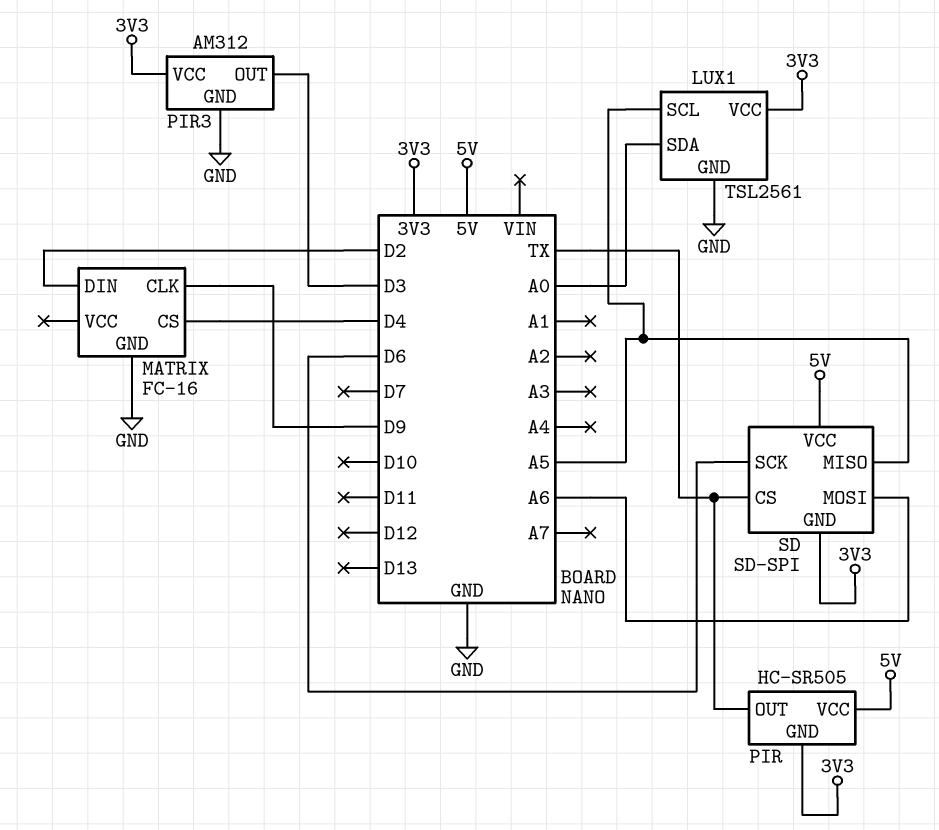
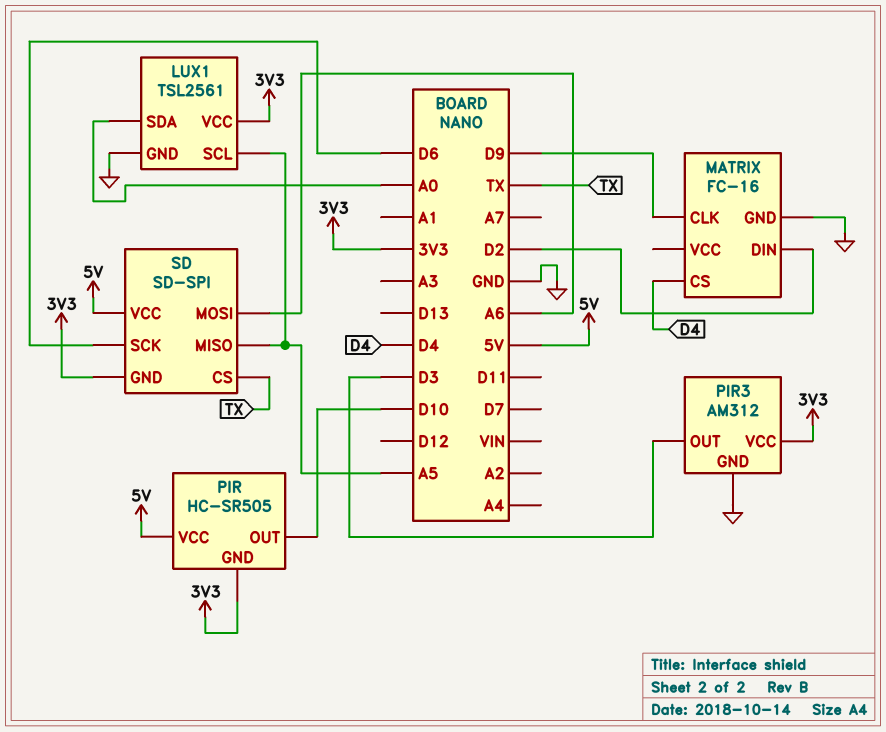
PIR pin OUT: TX -> D10

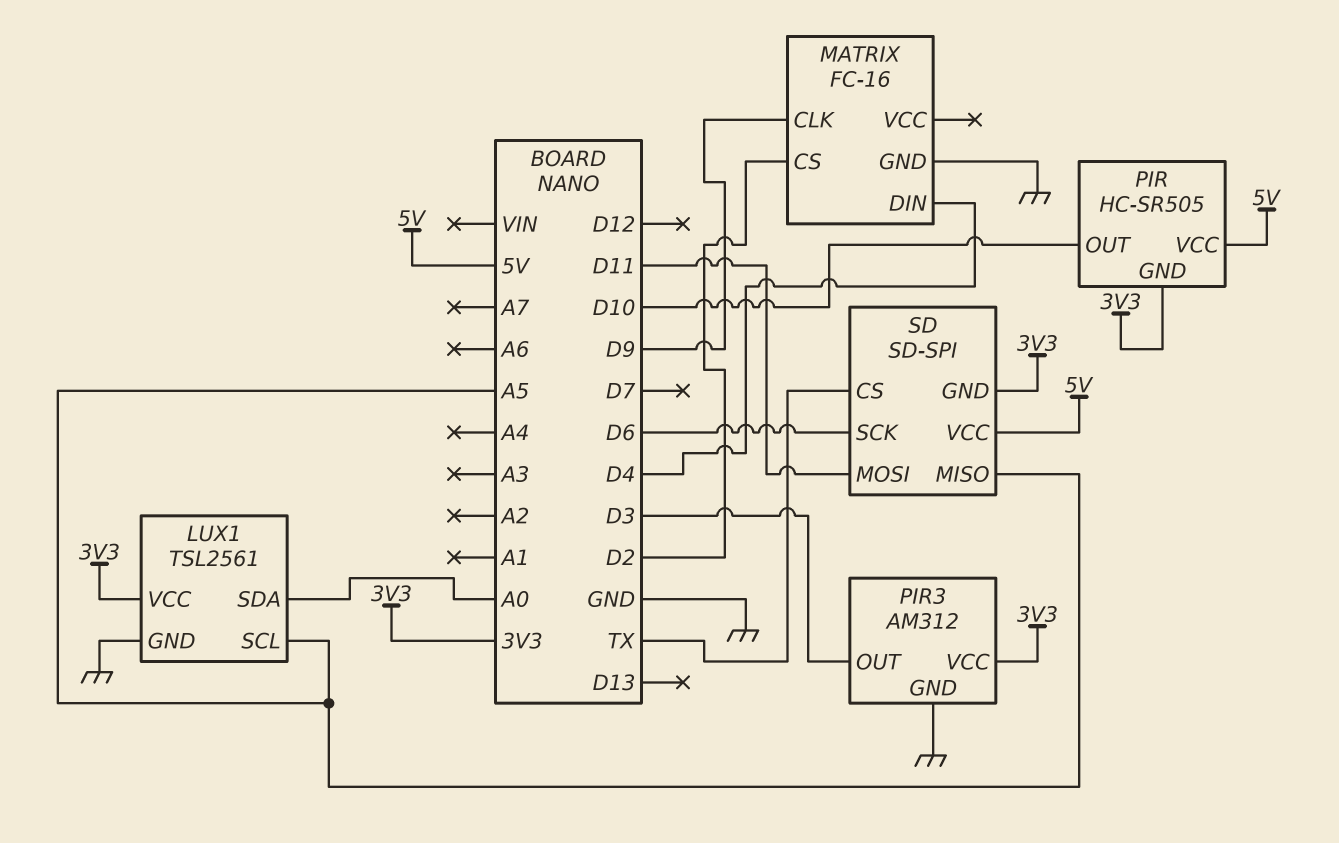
MATRIX pin CS: D4 -> D2
MATRIX pin DIN: D2 -> D4
SD pin MOSI: A6 -> D11

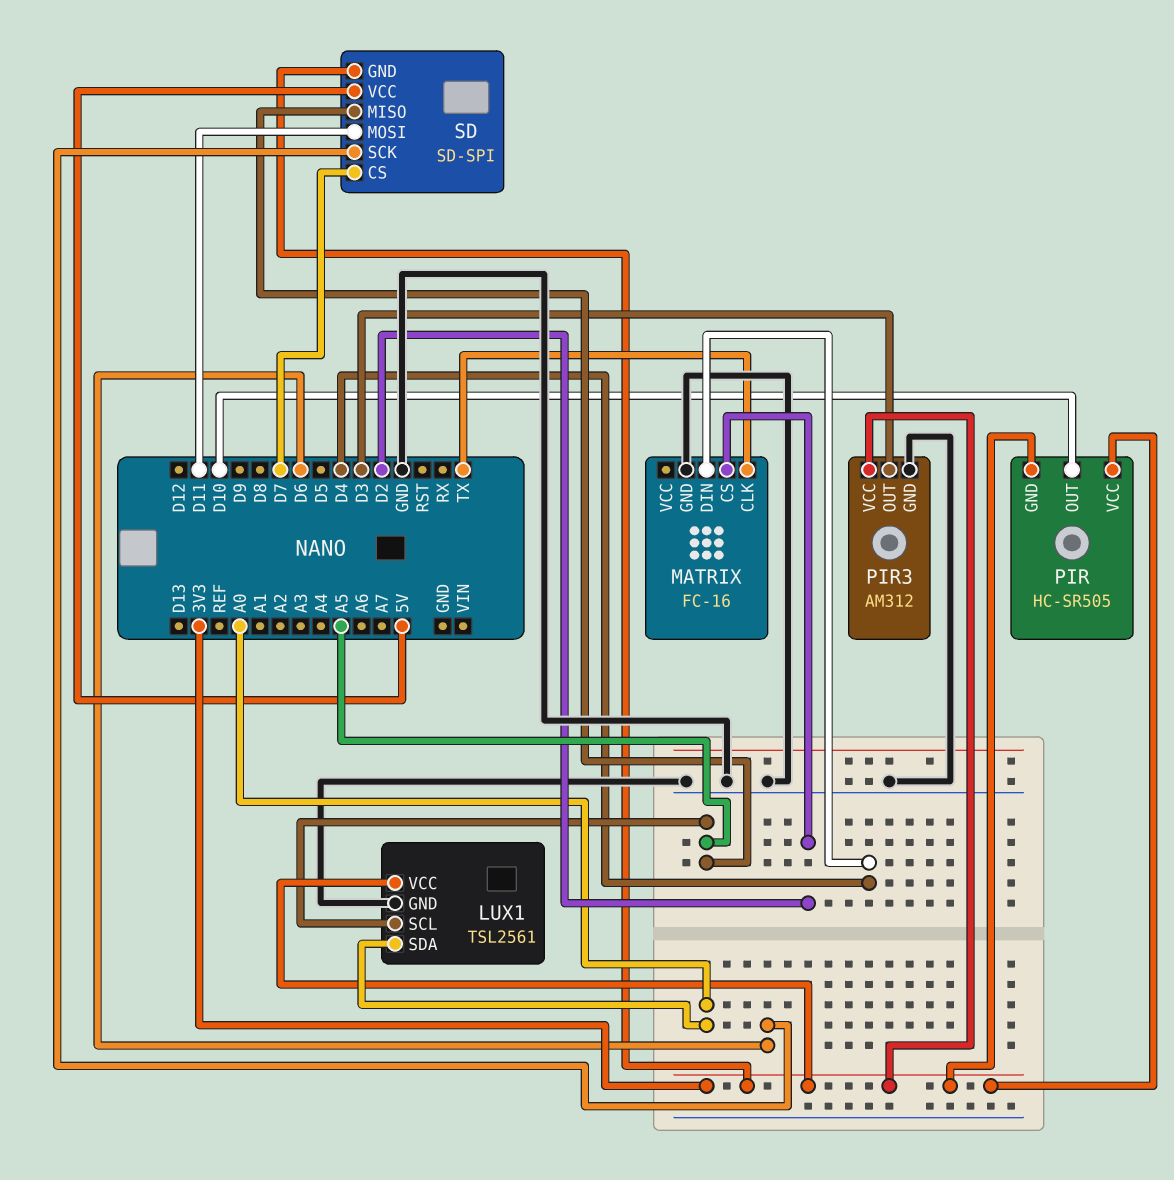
MATRIX pin CLK: D9 -> TX
PIR pin VCC: 5V -> 3V3
SD pin CS: TX -> D7

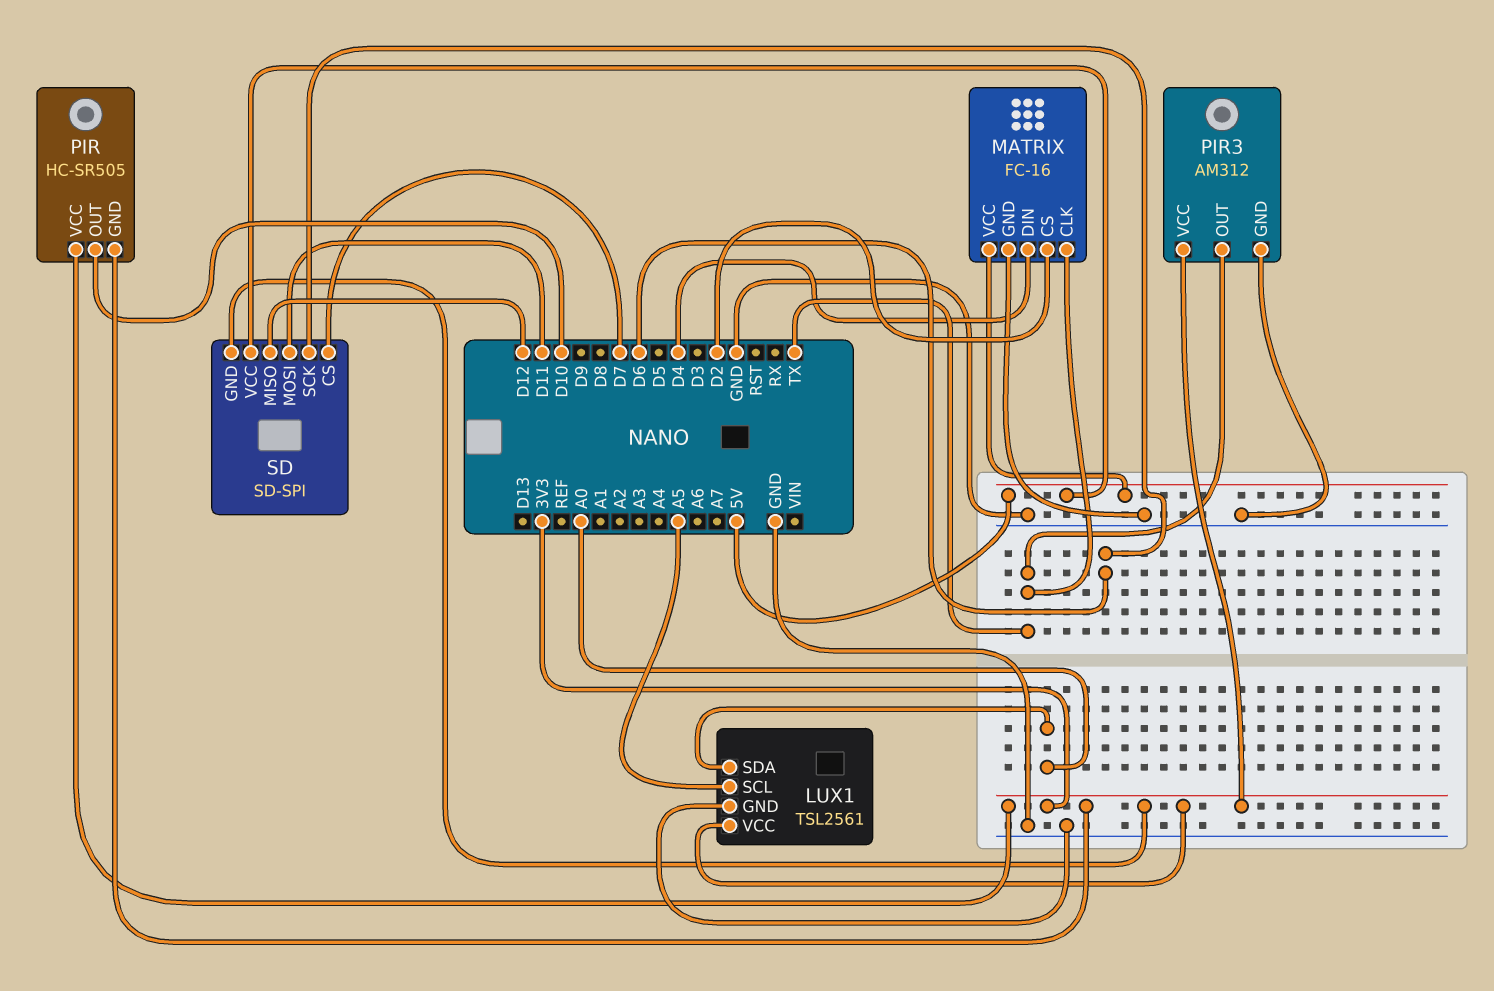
MATRIX pin VCC: none -> 5V
PIR3 pin OUT: D3 -> TX
SD pin MISO: A5 -> D12

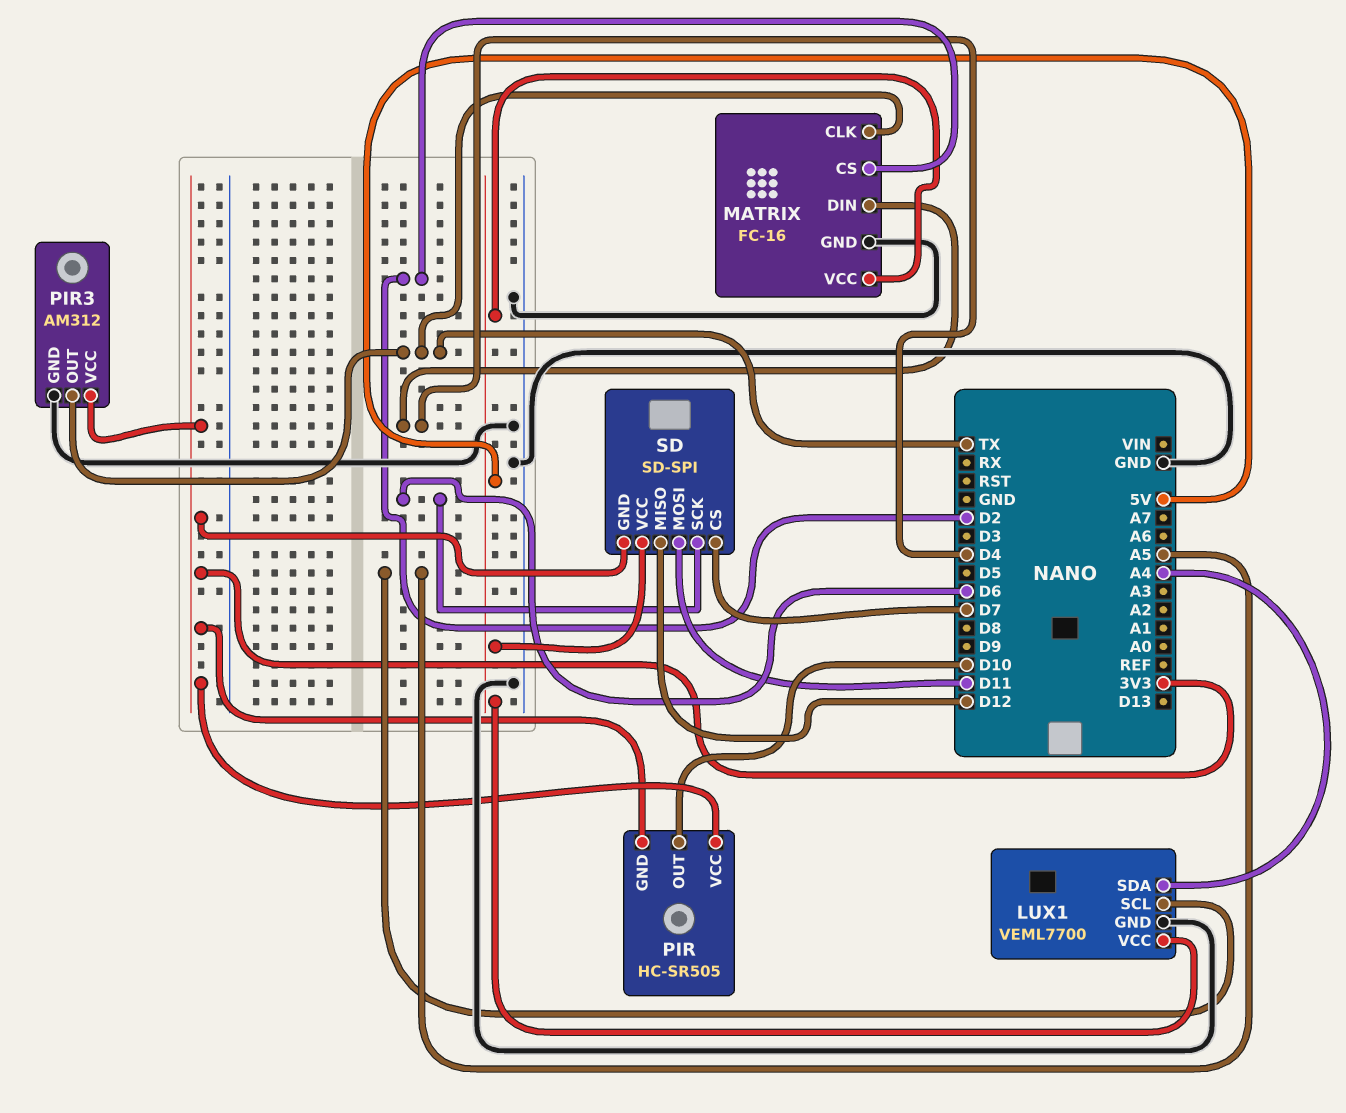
LUX1: TSL2561 -> VEML7700
LUX1 pin SDA: A0 -> A4
LUX1 pin VCC: 3V3 -> 5V

